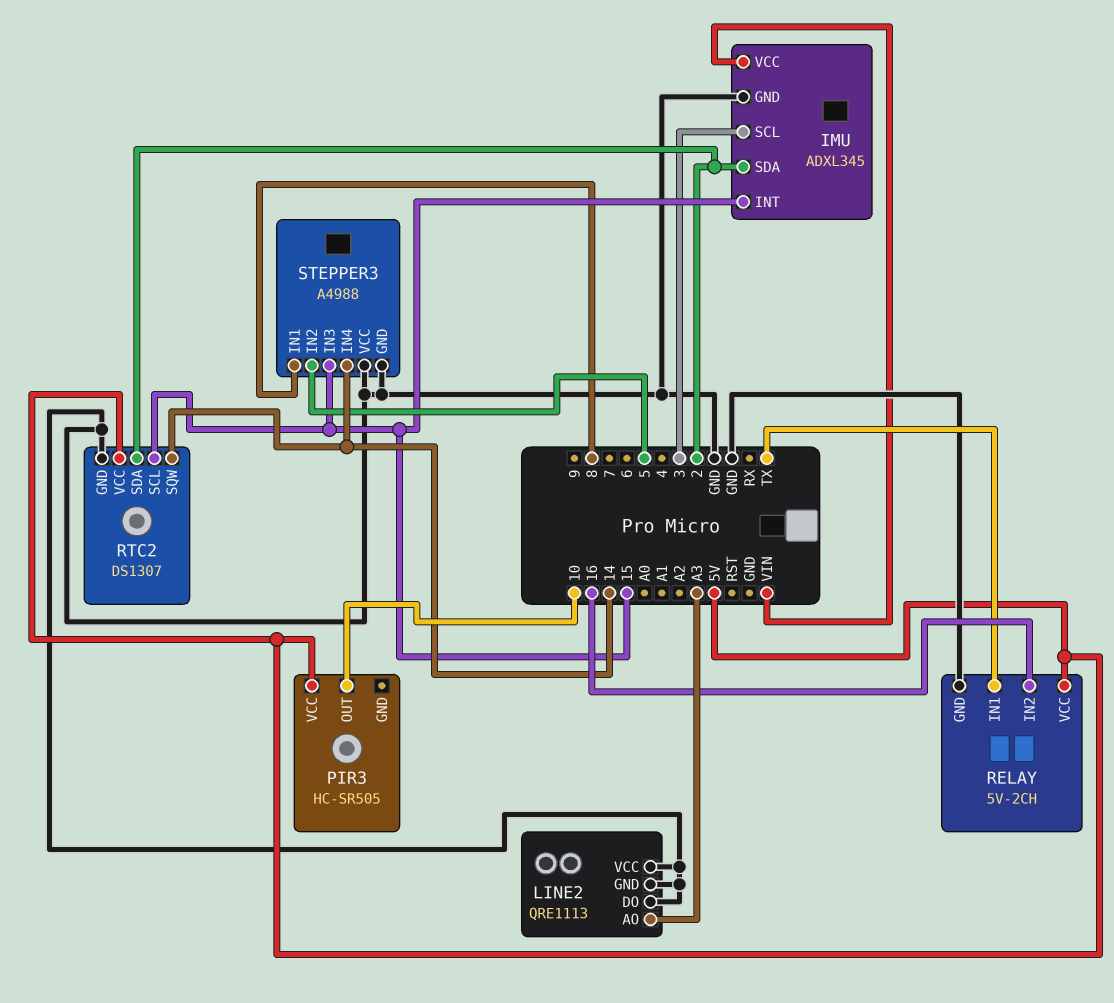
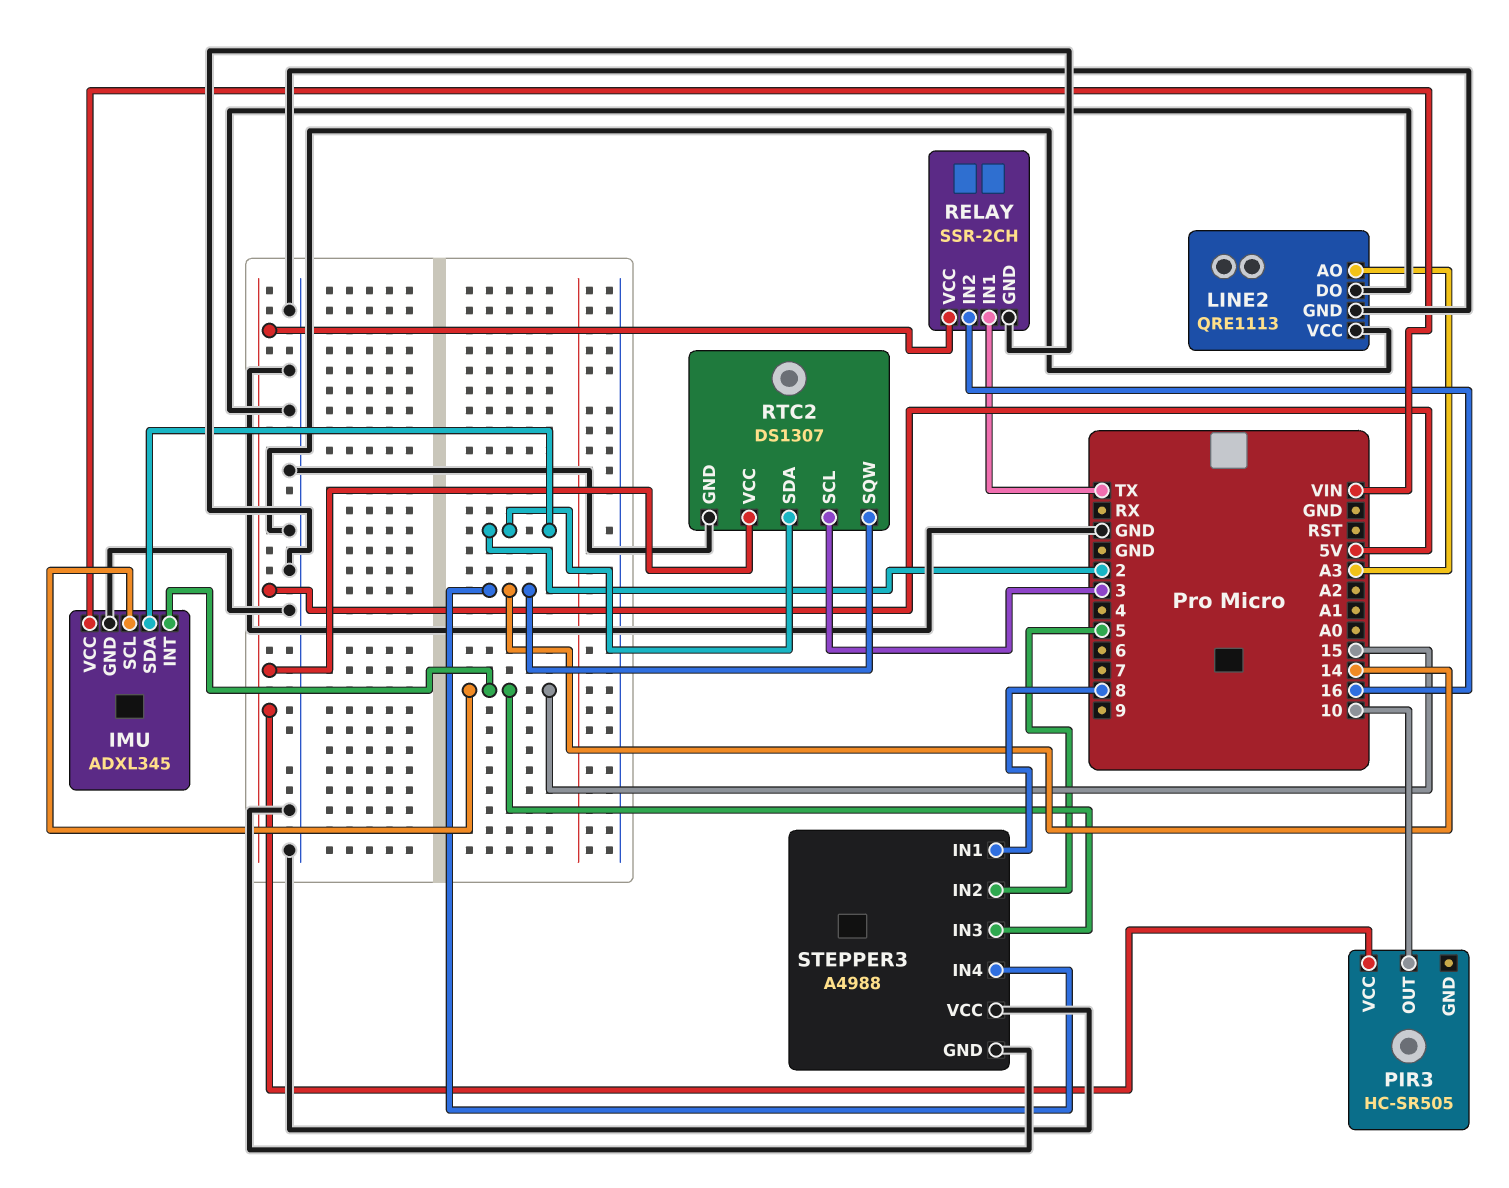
IMU pin SCL: 3 -> 15
RELAY: 5V-2CH -> SSR-2CH
RTC2 pin SCL: 15 -> 3

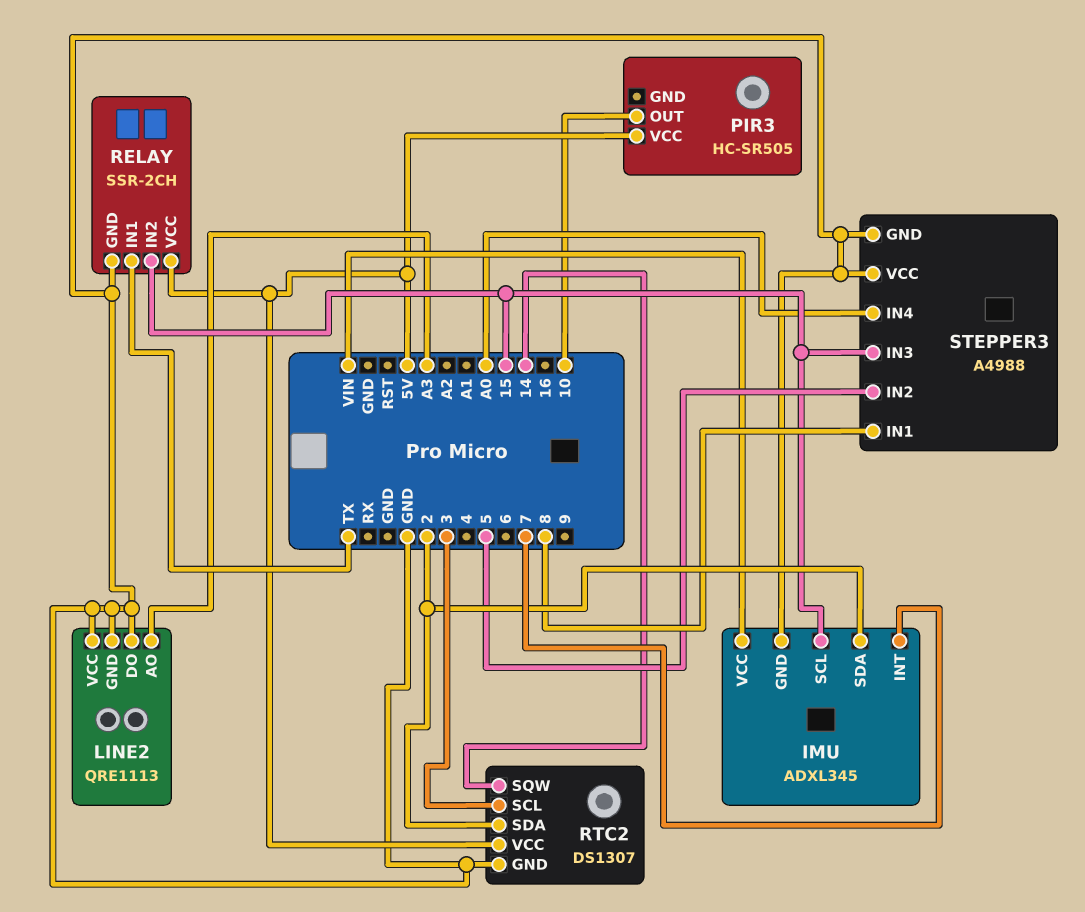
IMU pin INT: 15 -> 7
RELAY pin IN2: 16 -> 15
STEPPER3 pin IN4: 14 -> A0

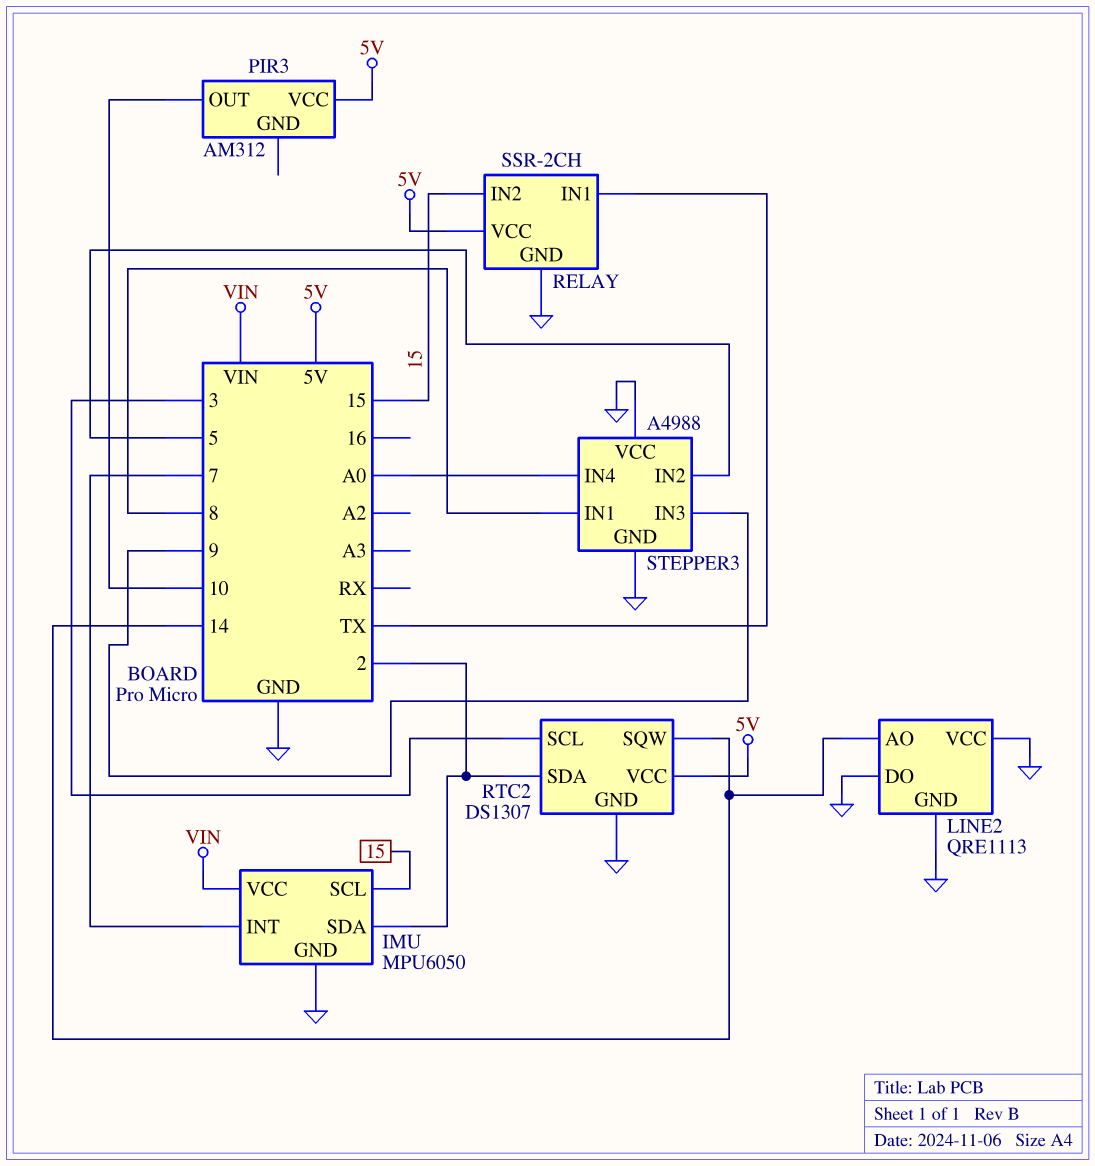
IMU: ADXL345 -> MPU6050
LINE2 pin AO: A3 -> 14
PIR3: HC-SR505 -> AM312
STEPPER3 pin IN3: 15 -> 9

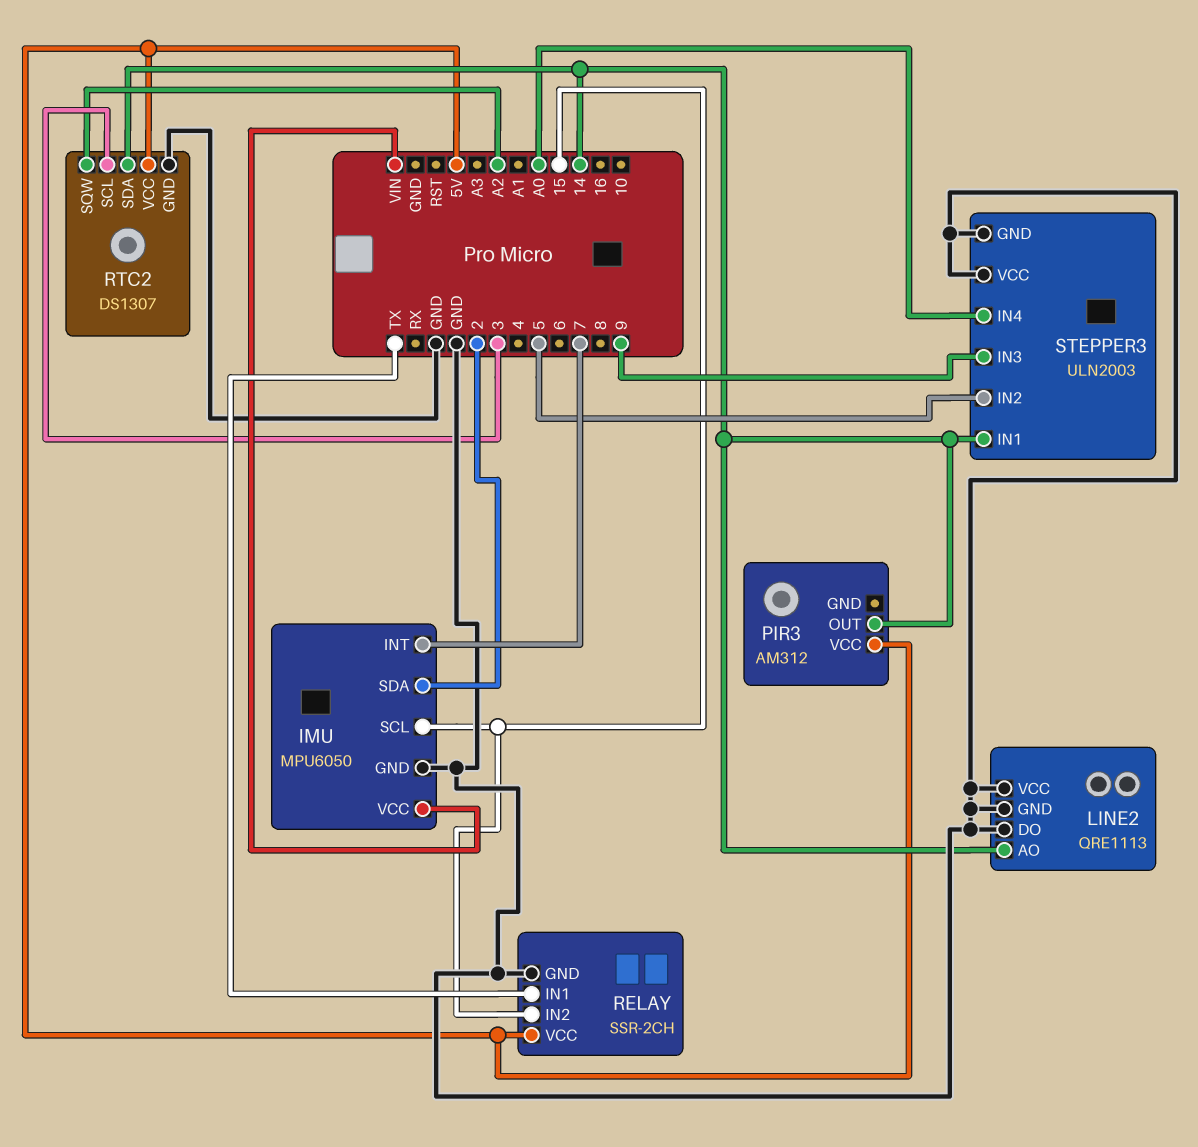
PIR3 pin OUT: 10 -> 14
RTC2 pin SDA: 2 -> 14
RTC2 pin SQW: 14 -> A2
STEPPER3: A4988 -> ULN2003
STEPPER3 pin IN1: 8 -> 14

